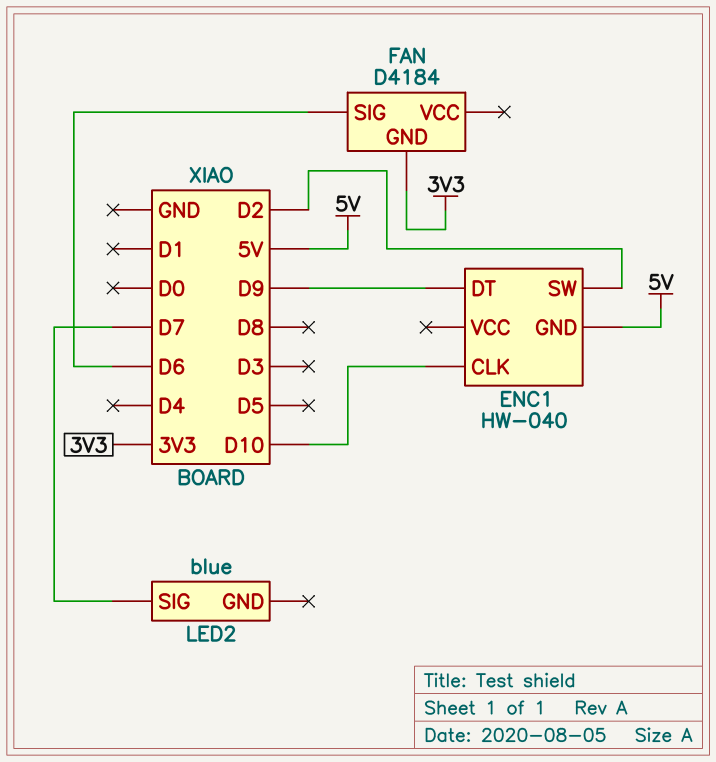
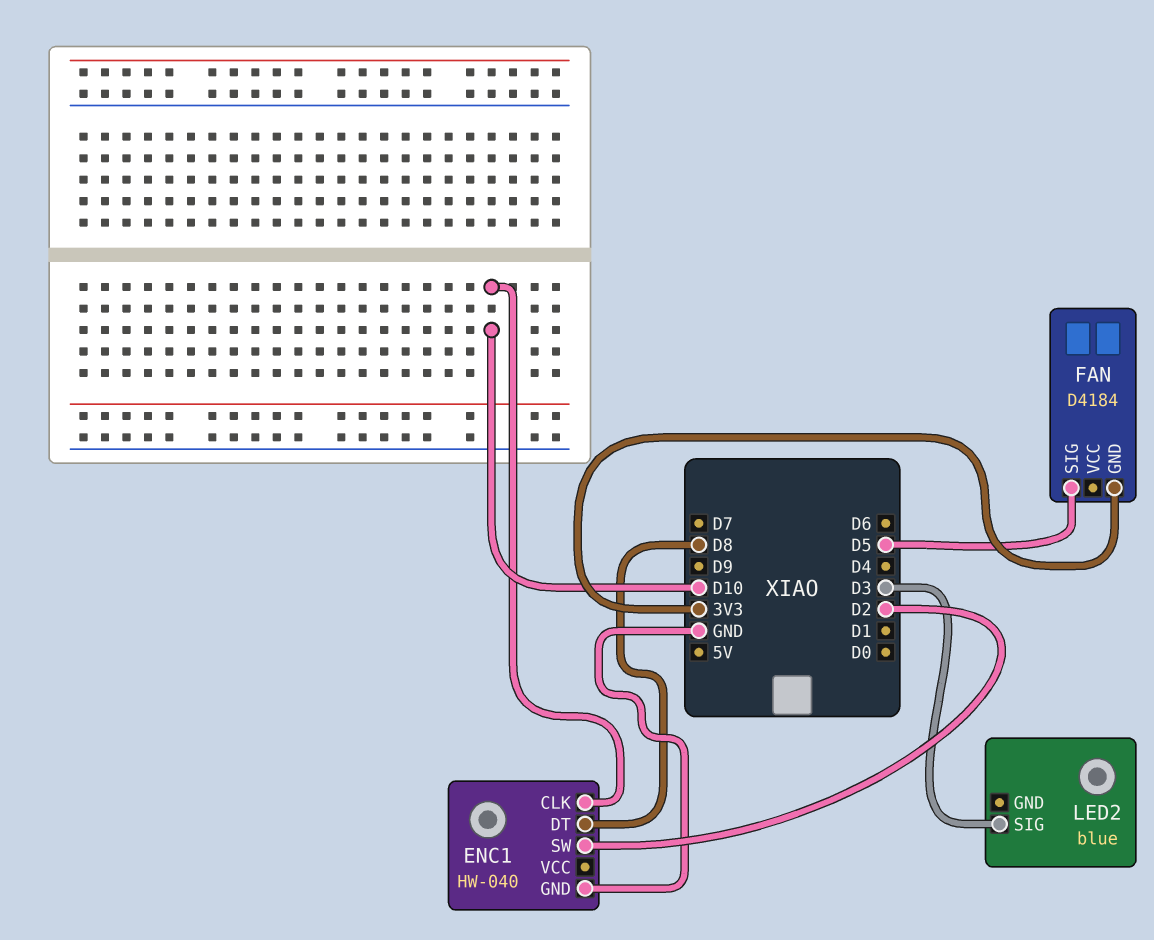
ENC1 pin DT: D9 -> D8
ENC1 pin GND: 5V -> GND
FAN pin SIG: D6 -> D5
LED2 pin SIG: D7 -> D3

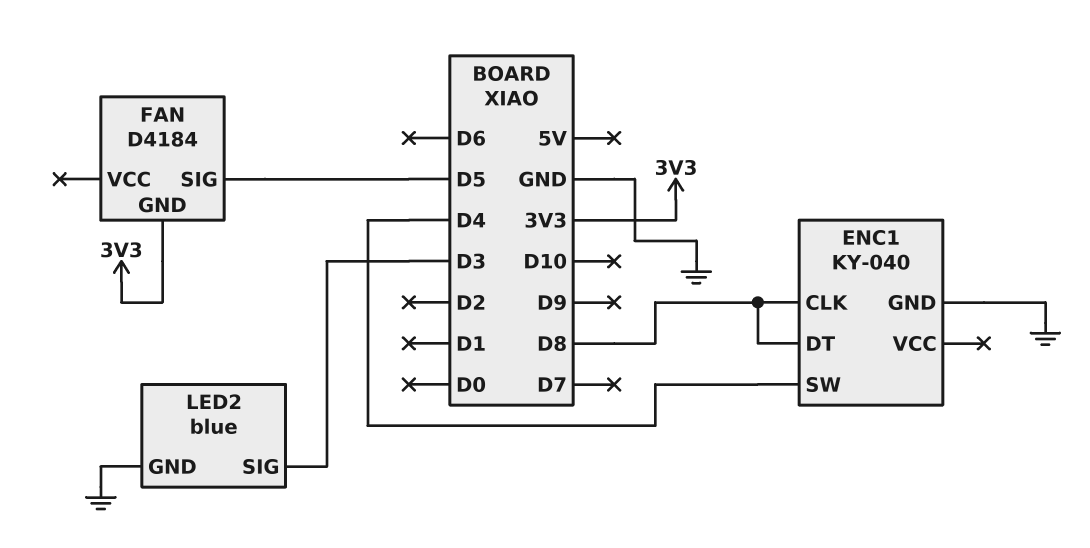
ENC1: HW-040 -> KY-040
ENC1 pin CLK: D10 -> D8
ENC1 pin SW: D2 -> D4
LED2 pin GND: none -> GND

